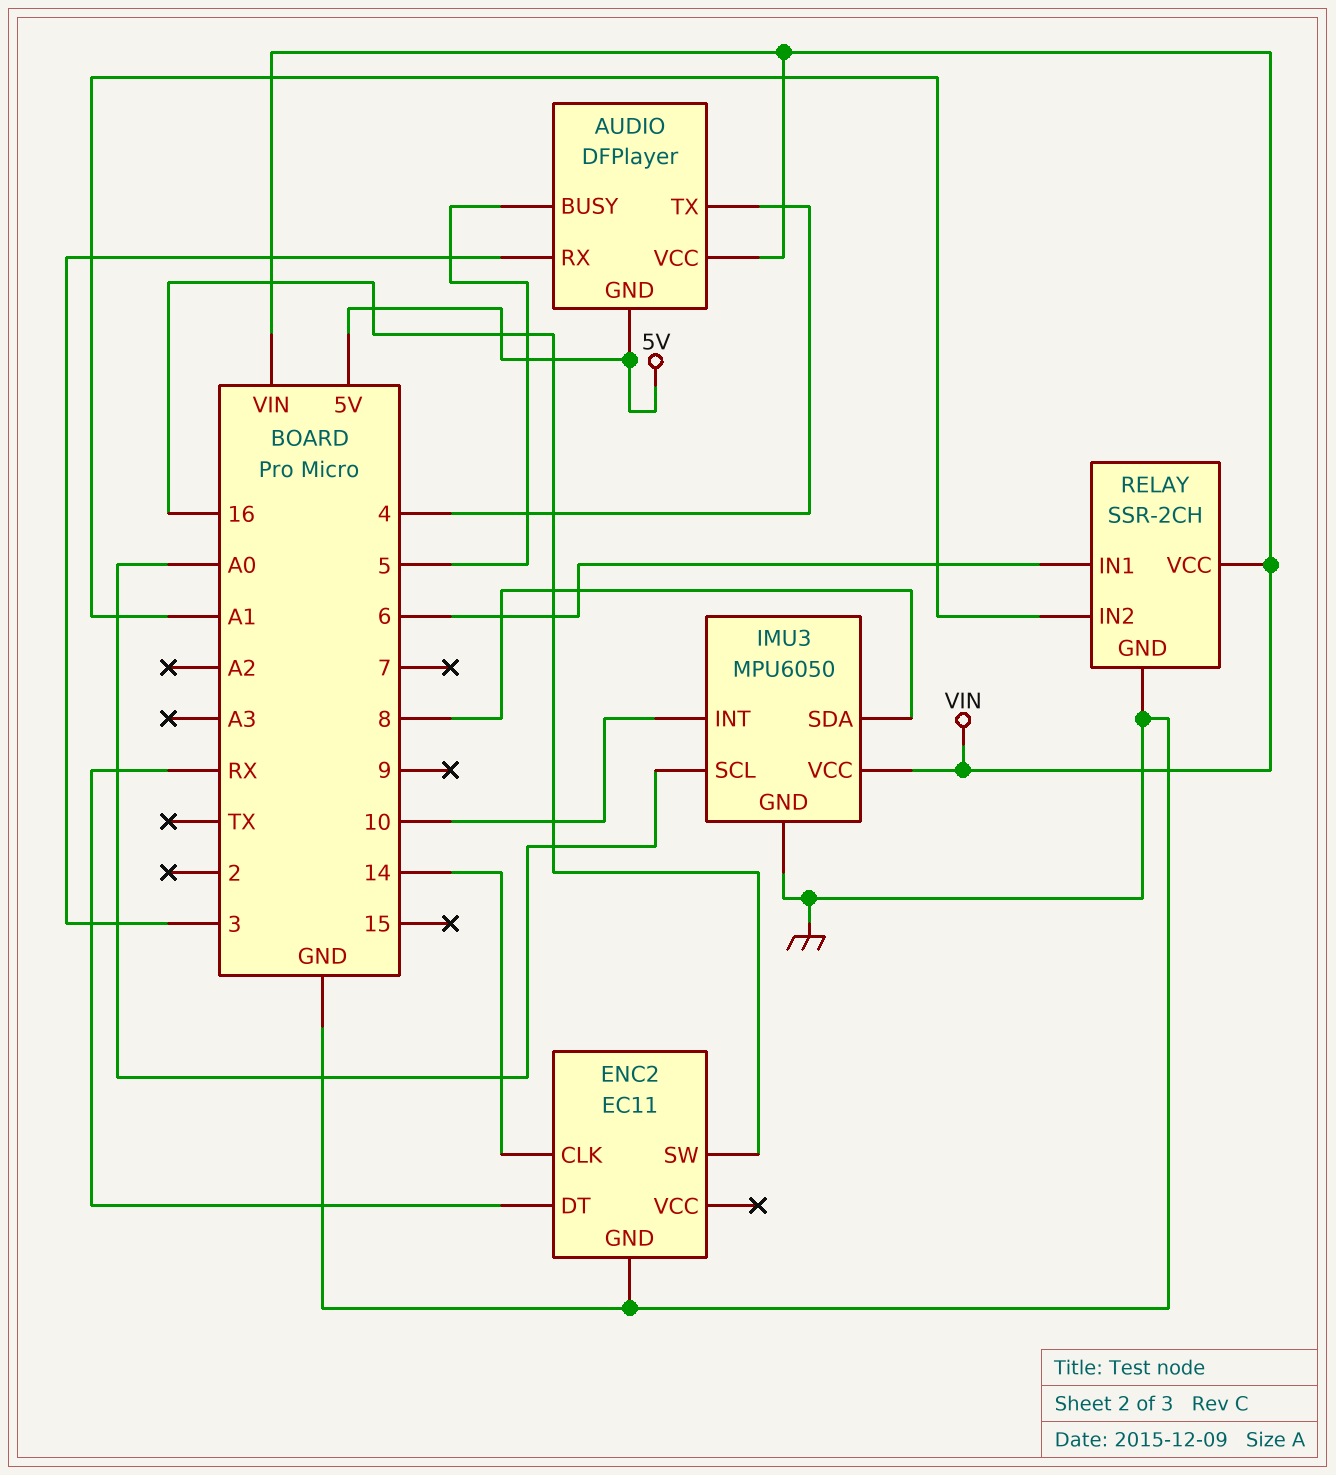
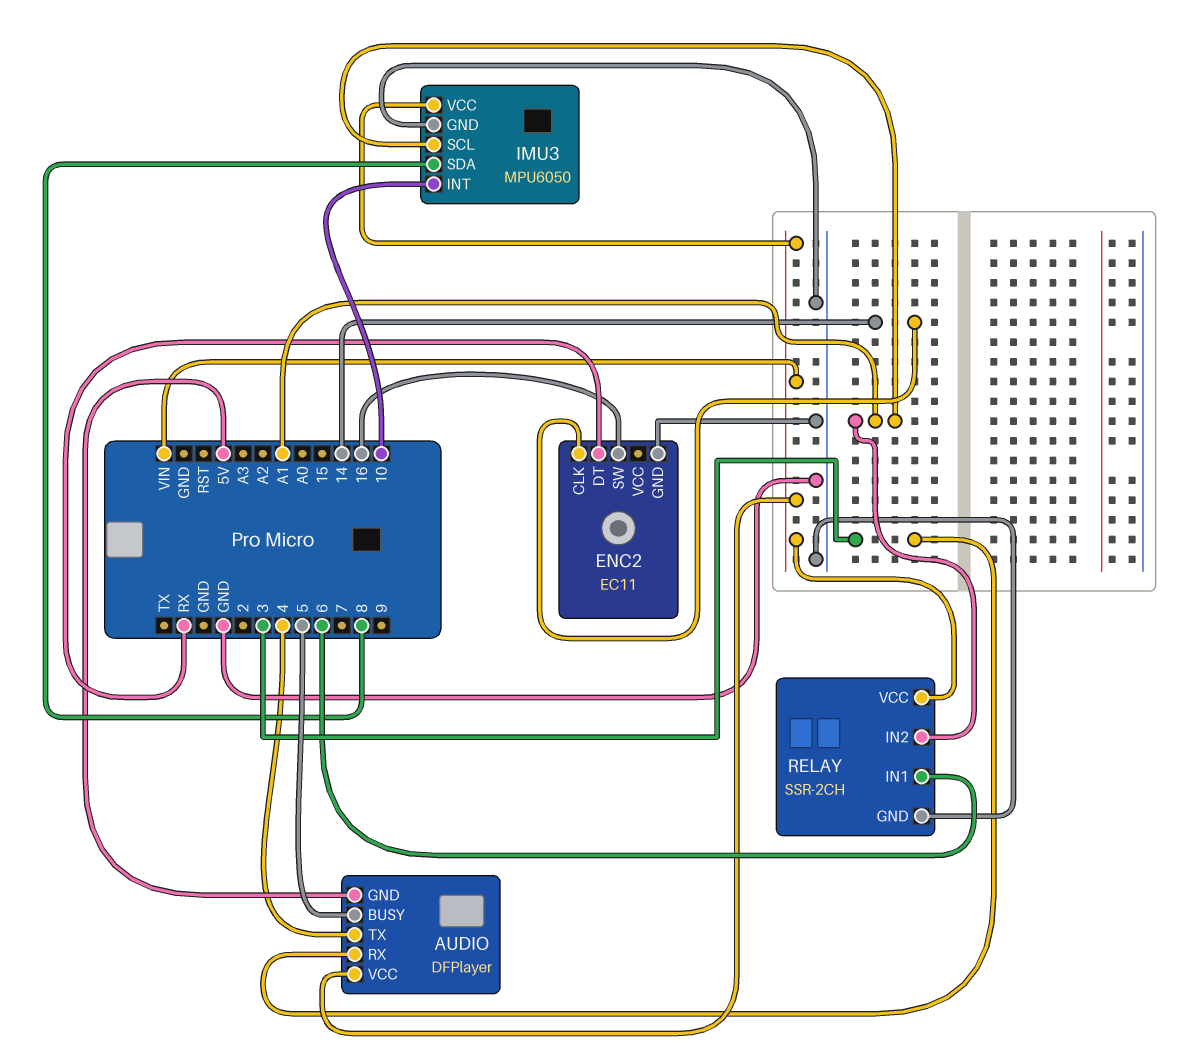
IMU3 pin SCL: A0 -> A1

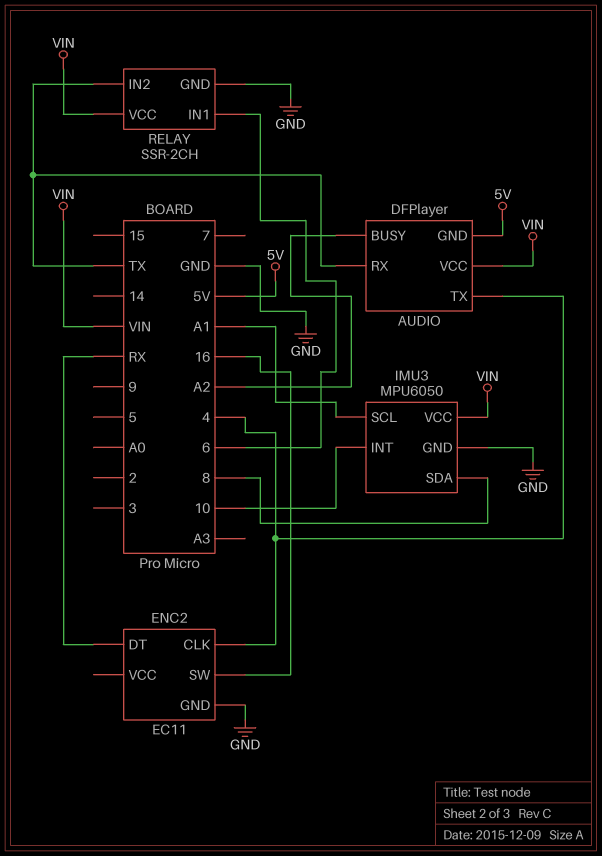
AUDIO pin BUSY: 5 -> A2
AUDIO pin RX: 3 -> TX
ENC2 pin CLK: 14 -> 4
RELAY pin IN2: A1 -> TX

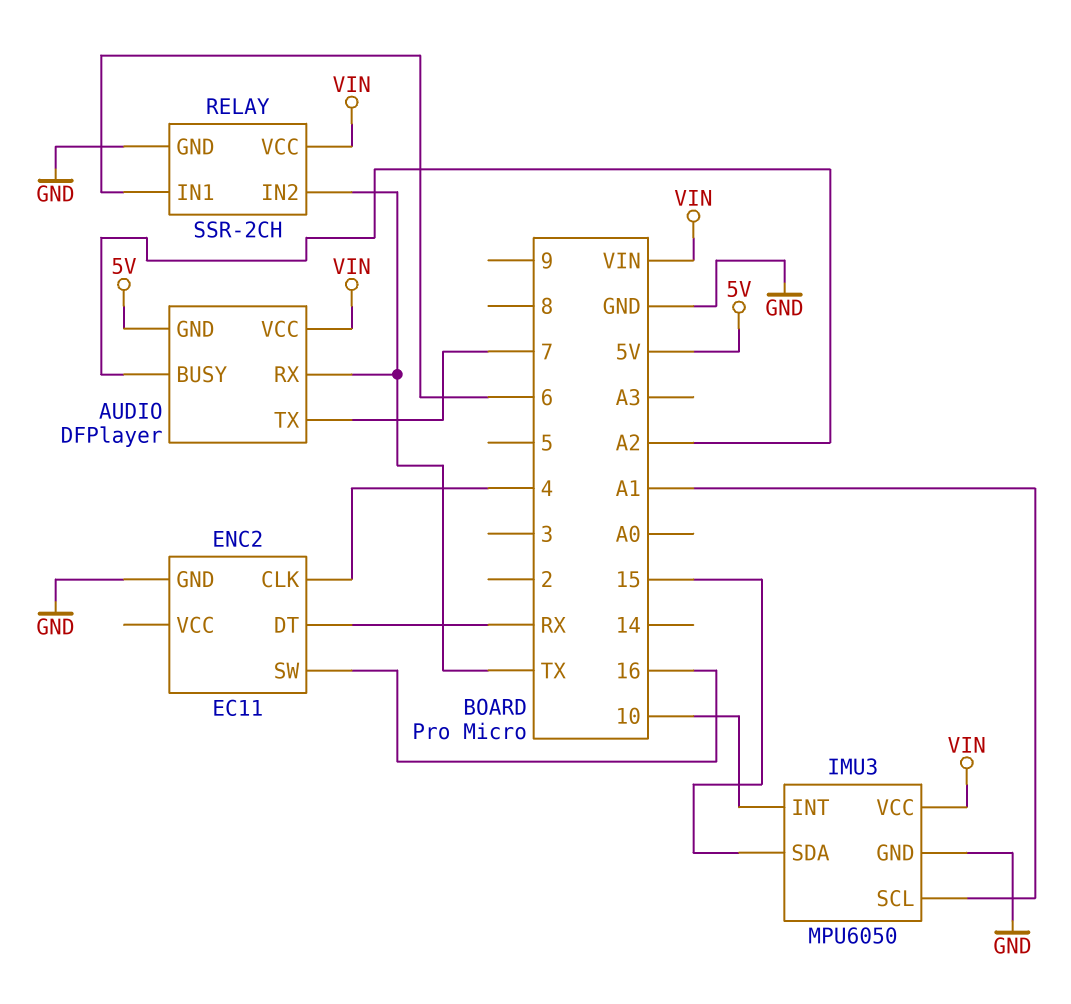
AUDIO pin TX: 4 -> 7
IMU3 pin SDA: 8 -> 15

